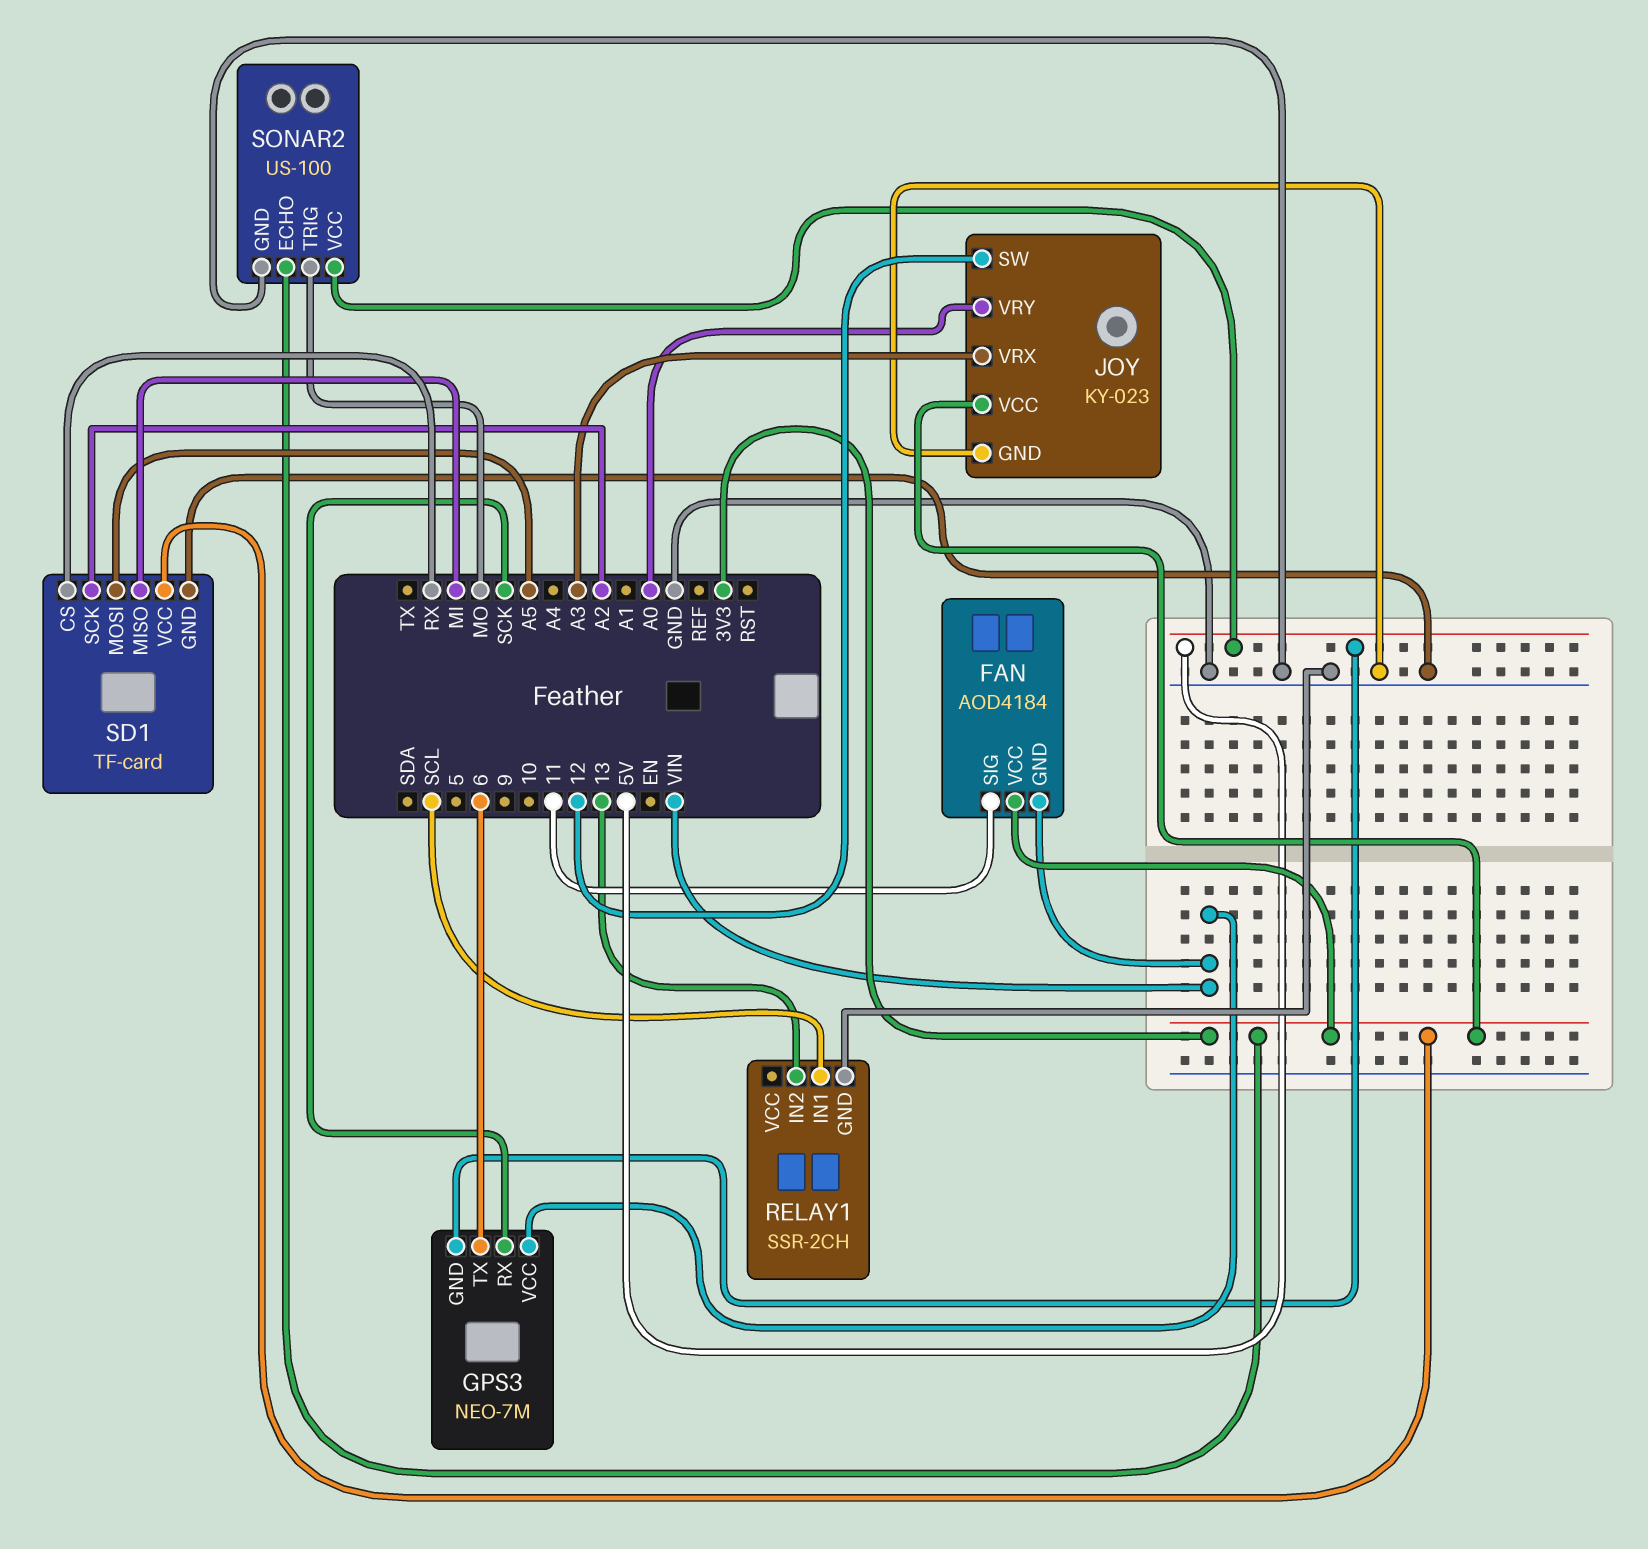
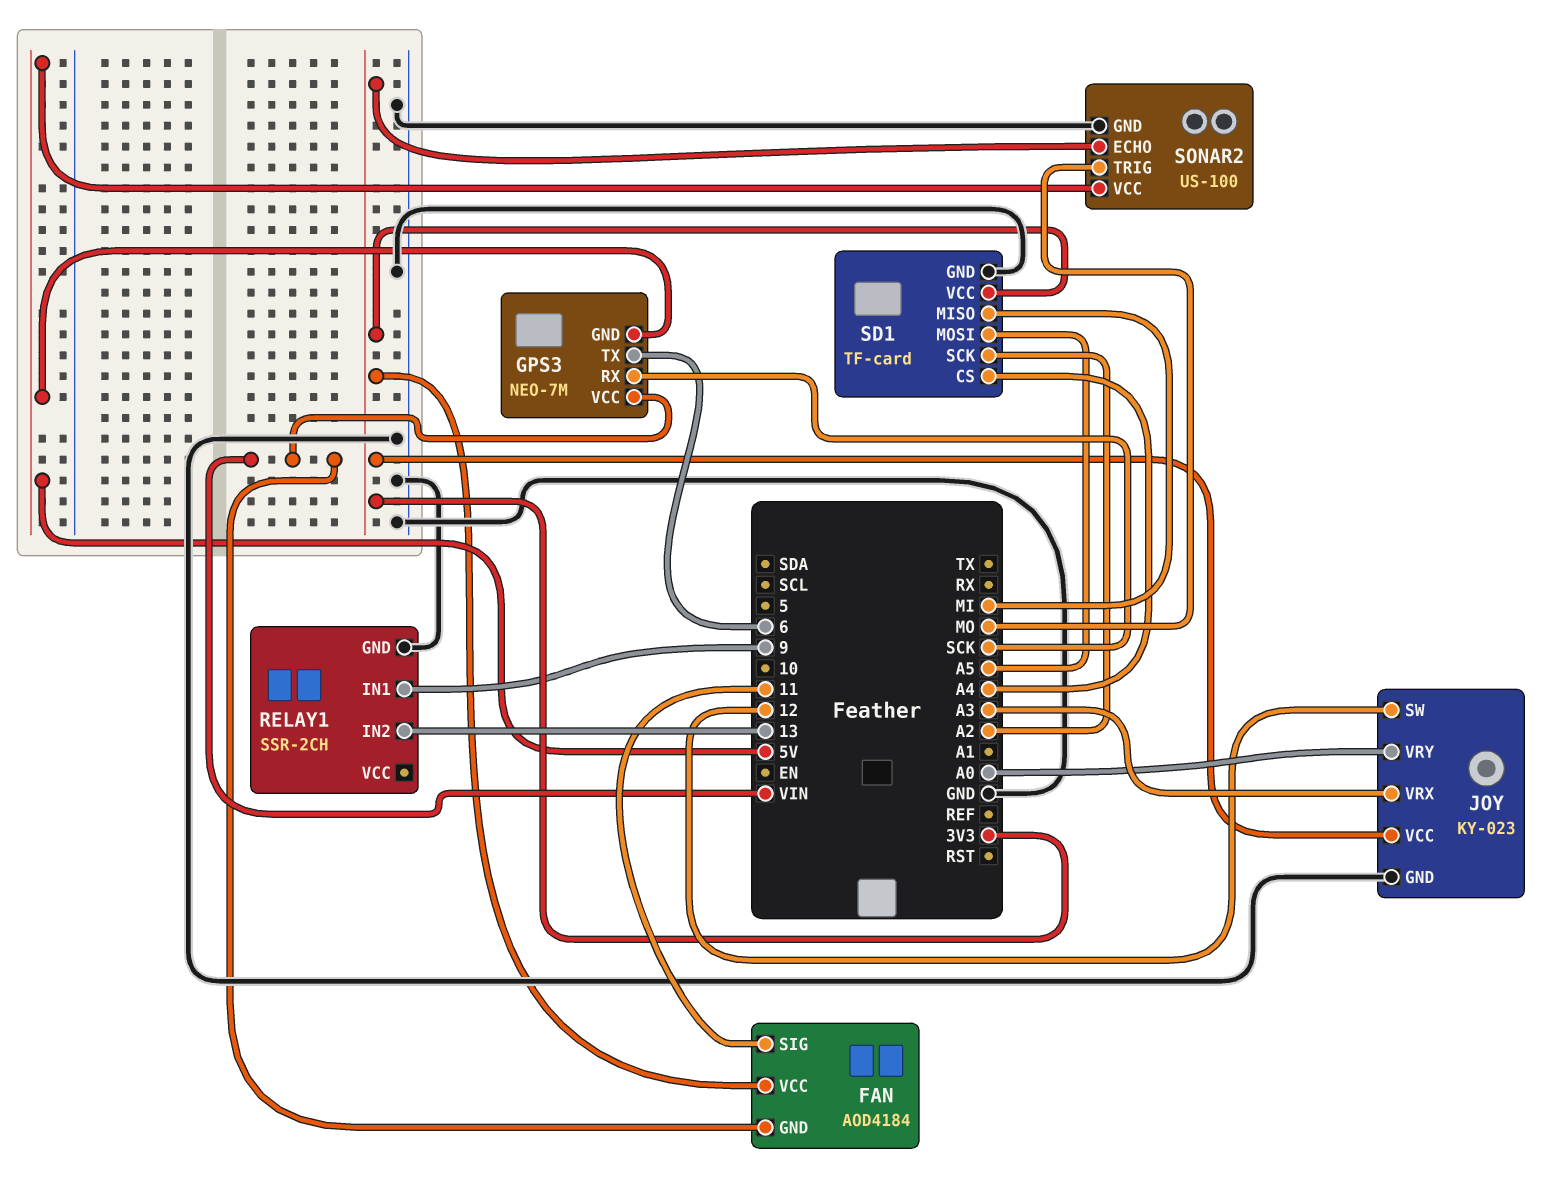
RELAY1 pin IN1: SCL -> 9
SD1 pin CS: RX -> A4

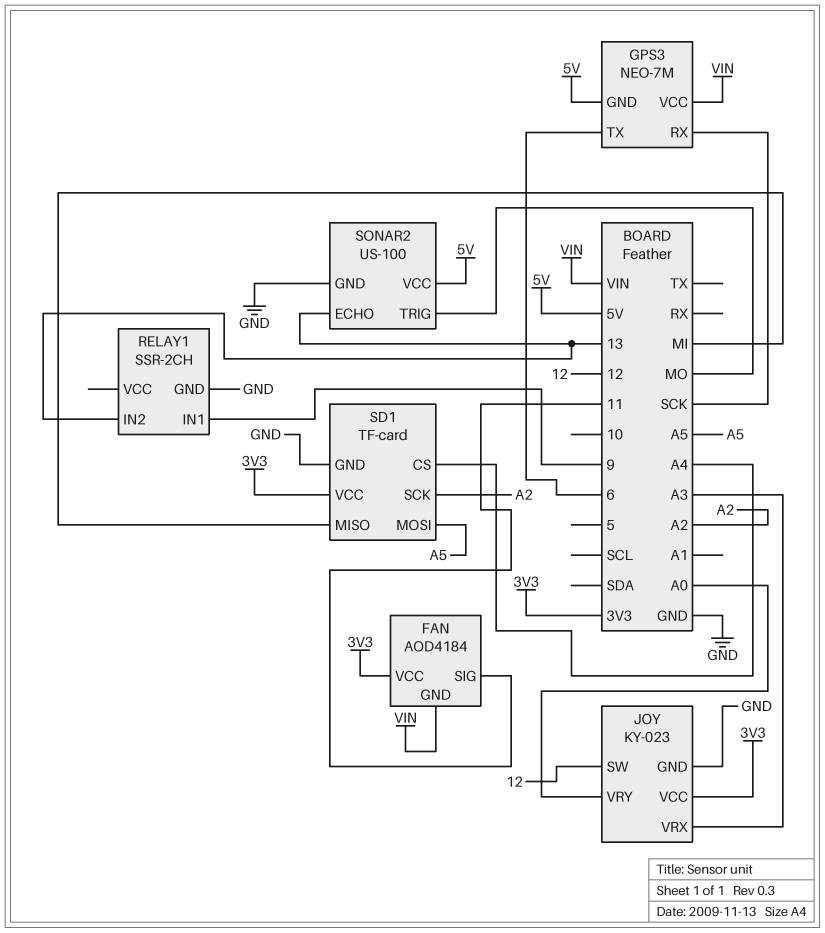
SONAR2 pin ECHO: 3V3 -> 13

